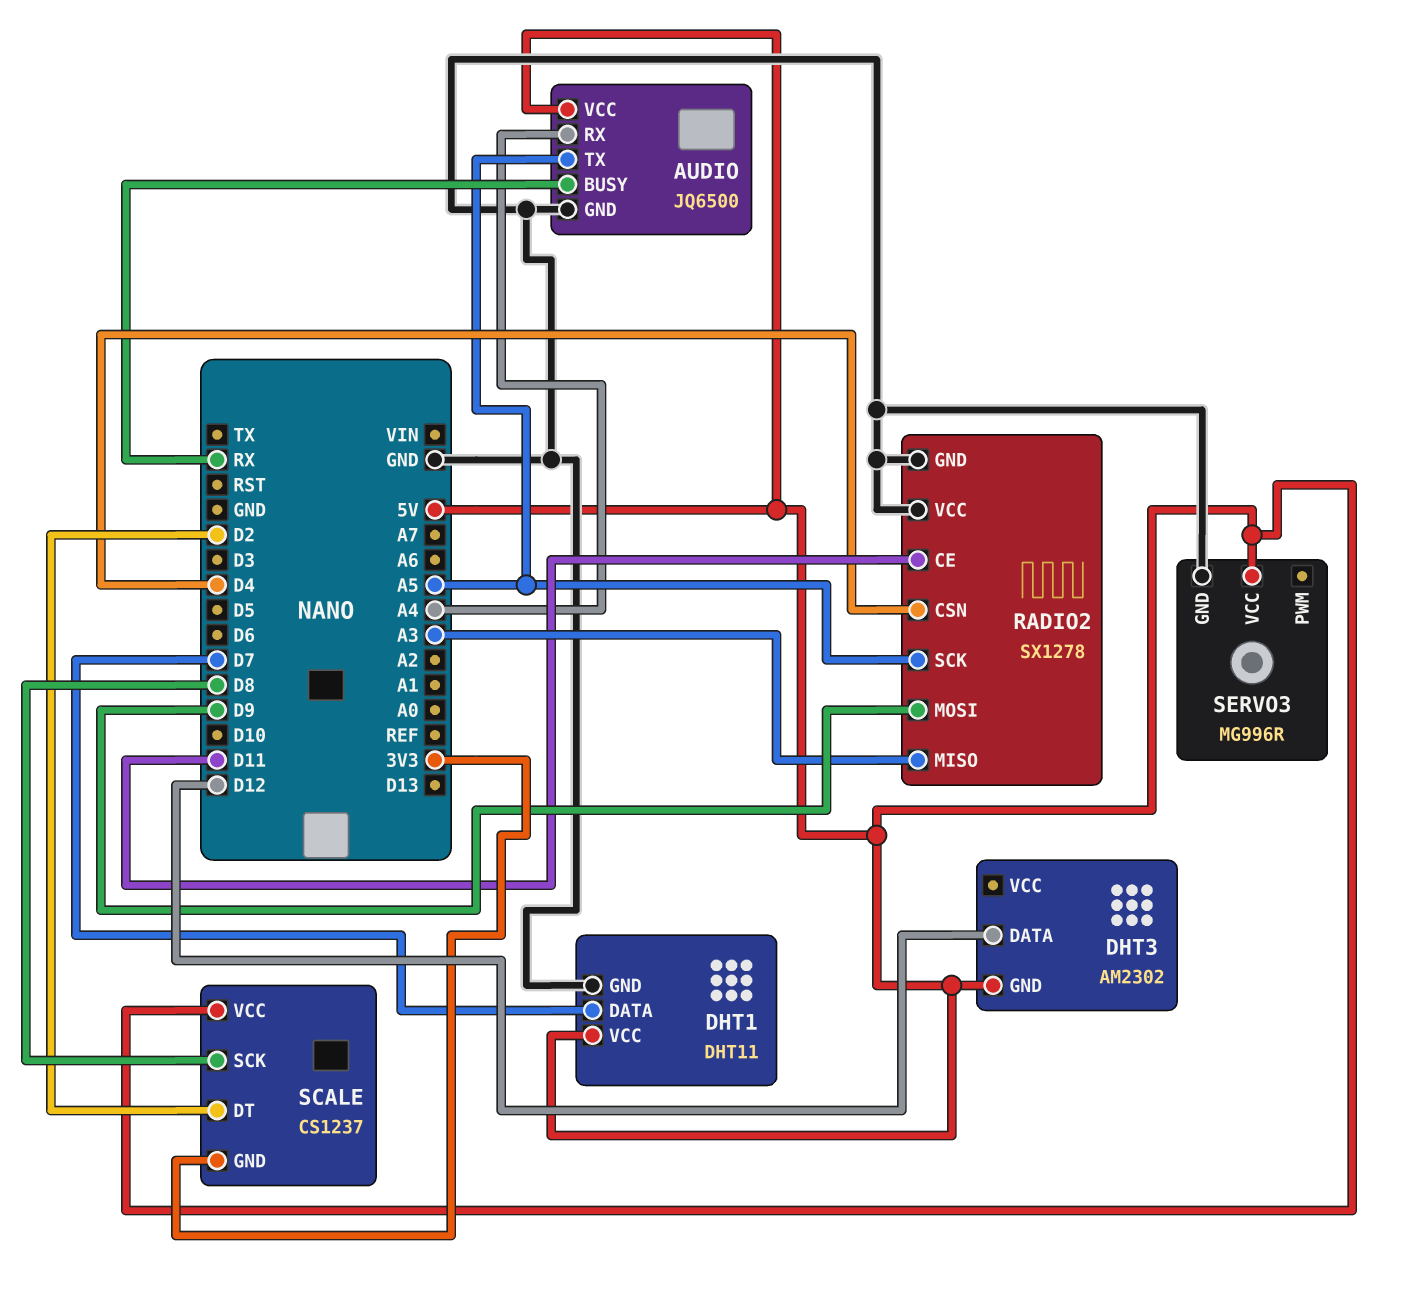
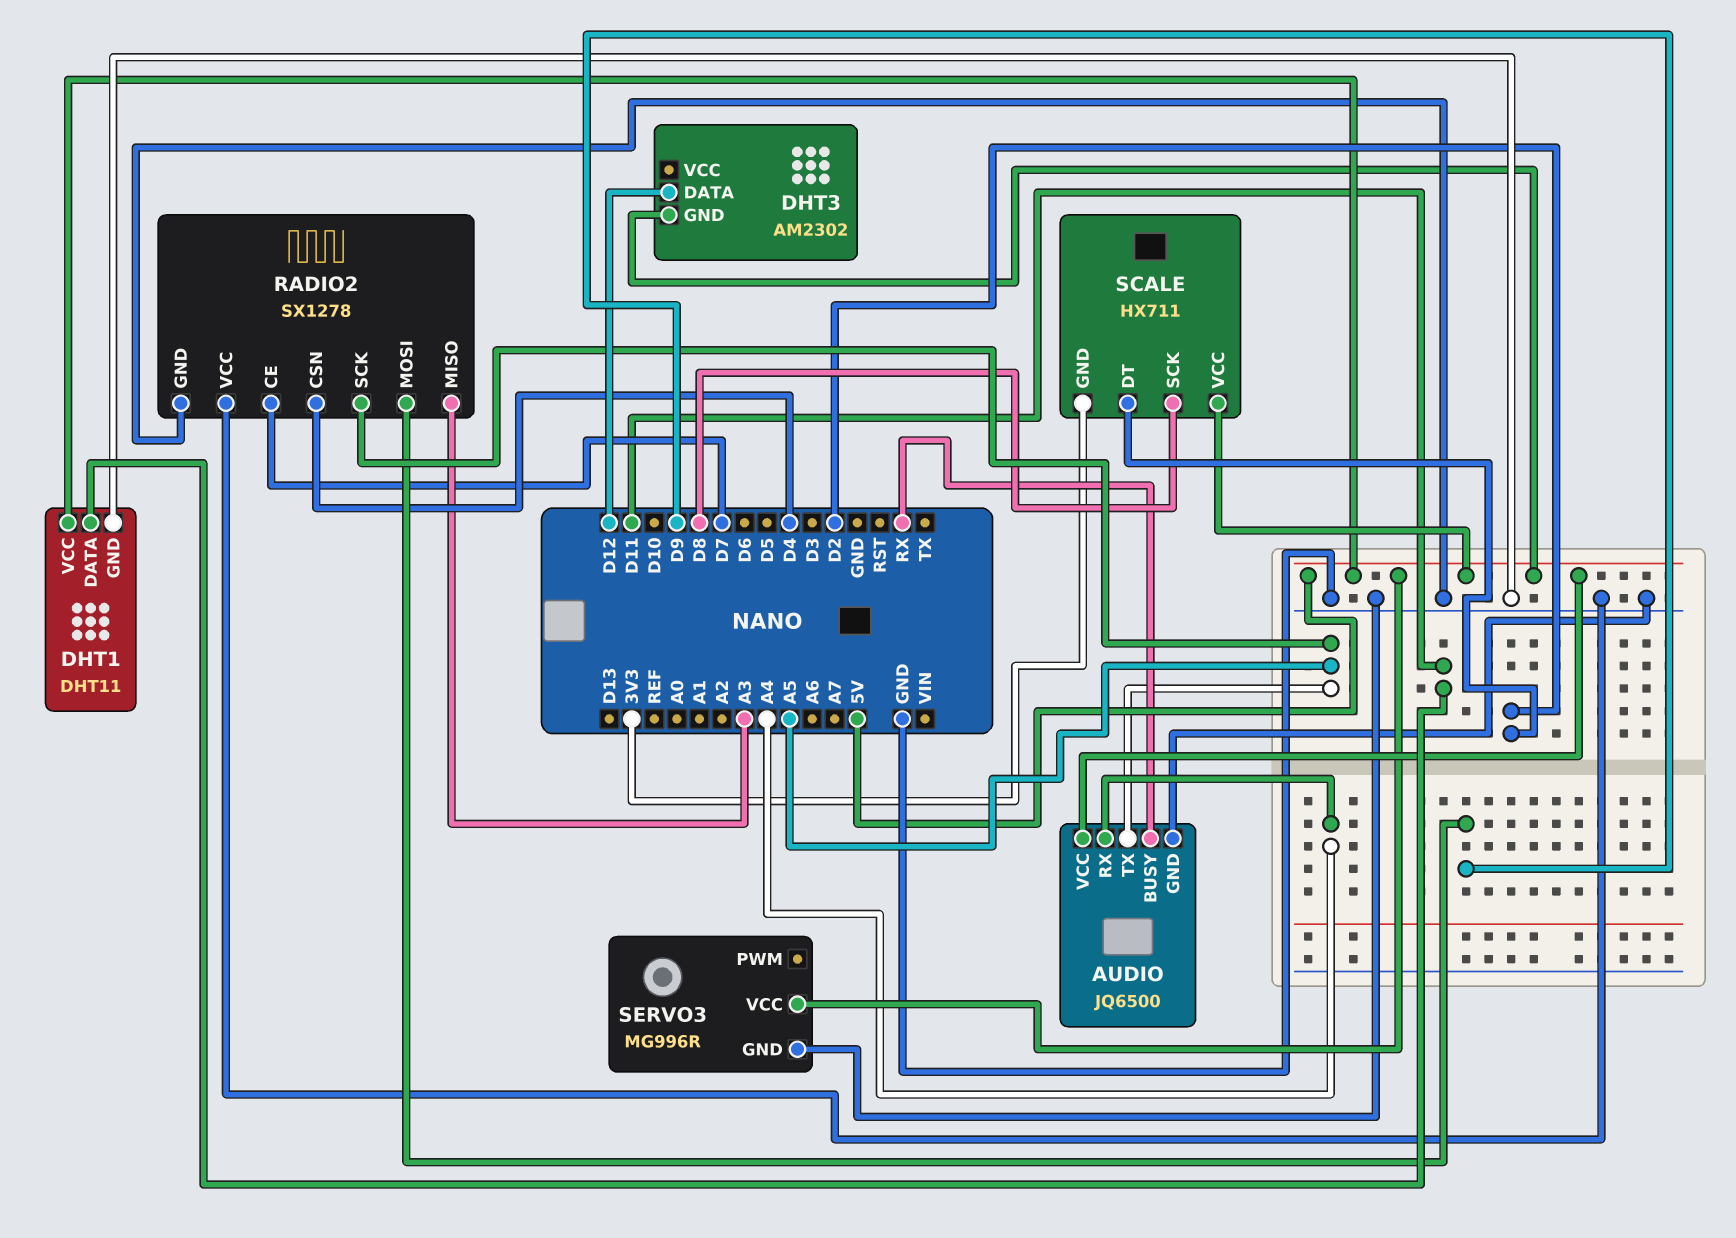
DHT1 pin DATA: D7 -> D11
RADIO2 pin CE: D11 -> D7
SCALE: CS1237 -> HX711

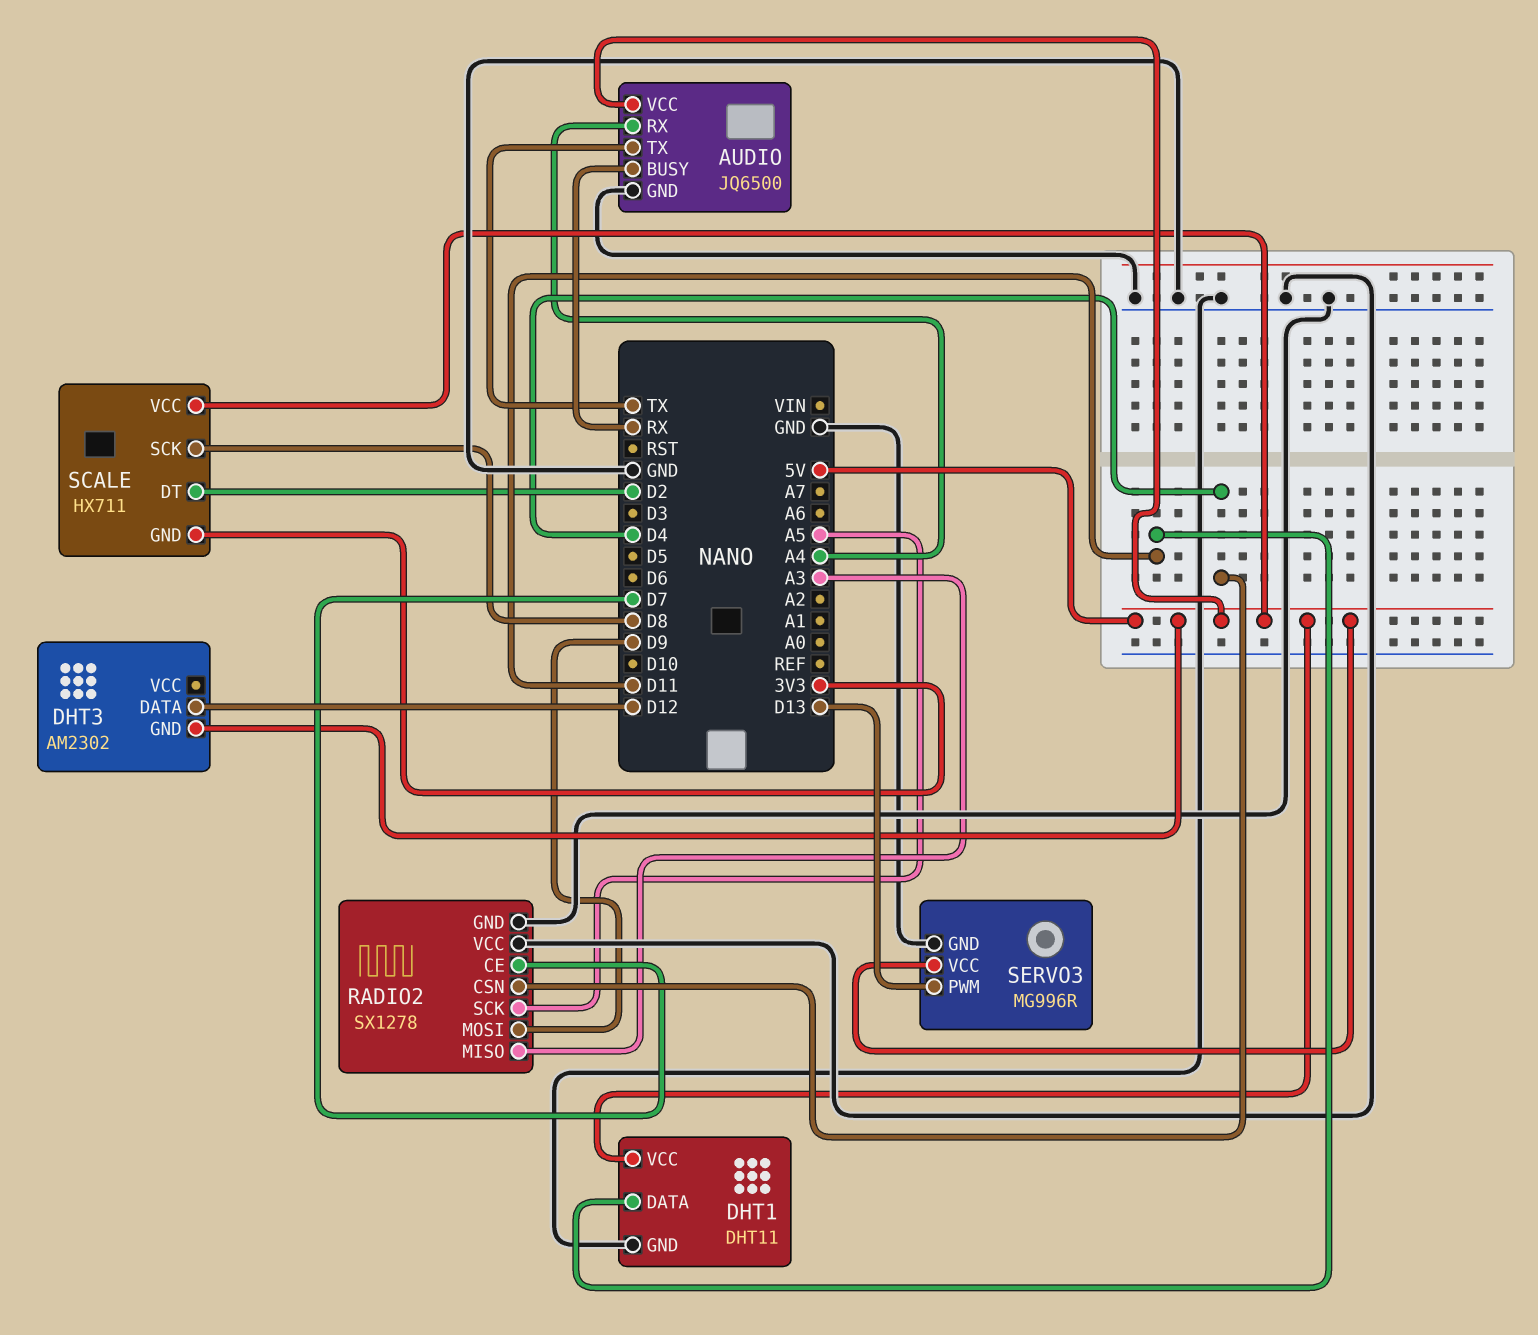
AUDIO pin TX: A5 -> TX
SERVO3 pin PWM: none -> D13

